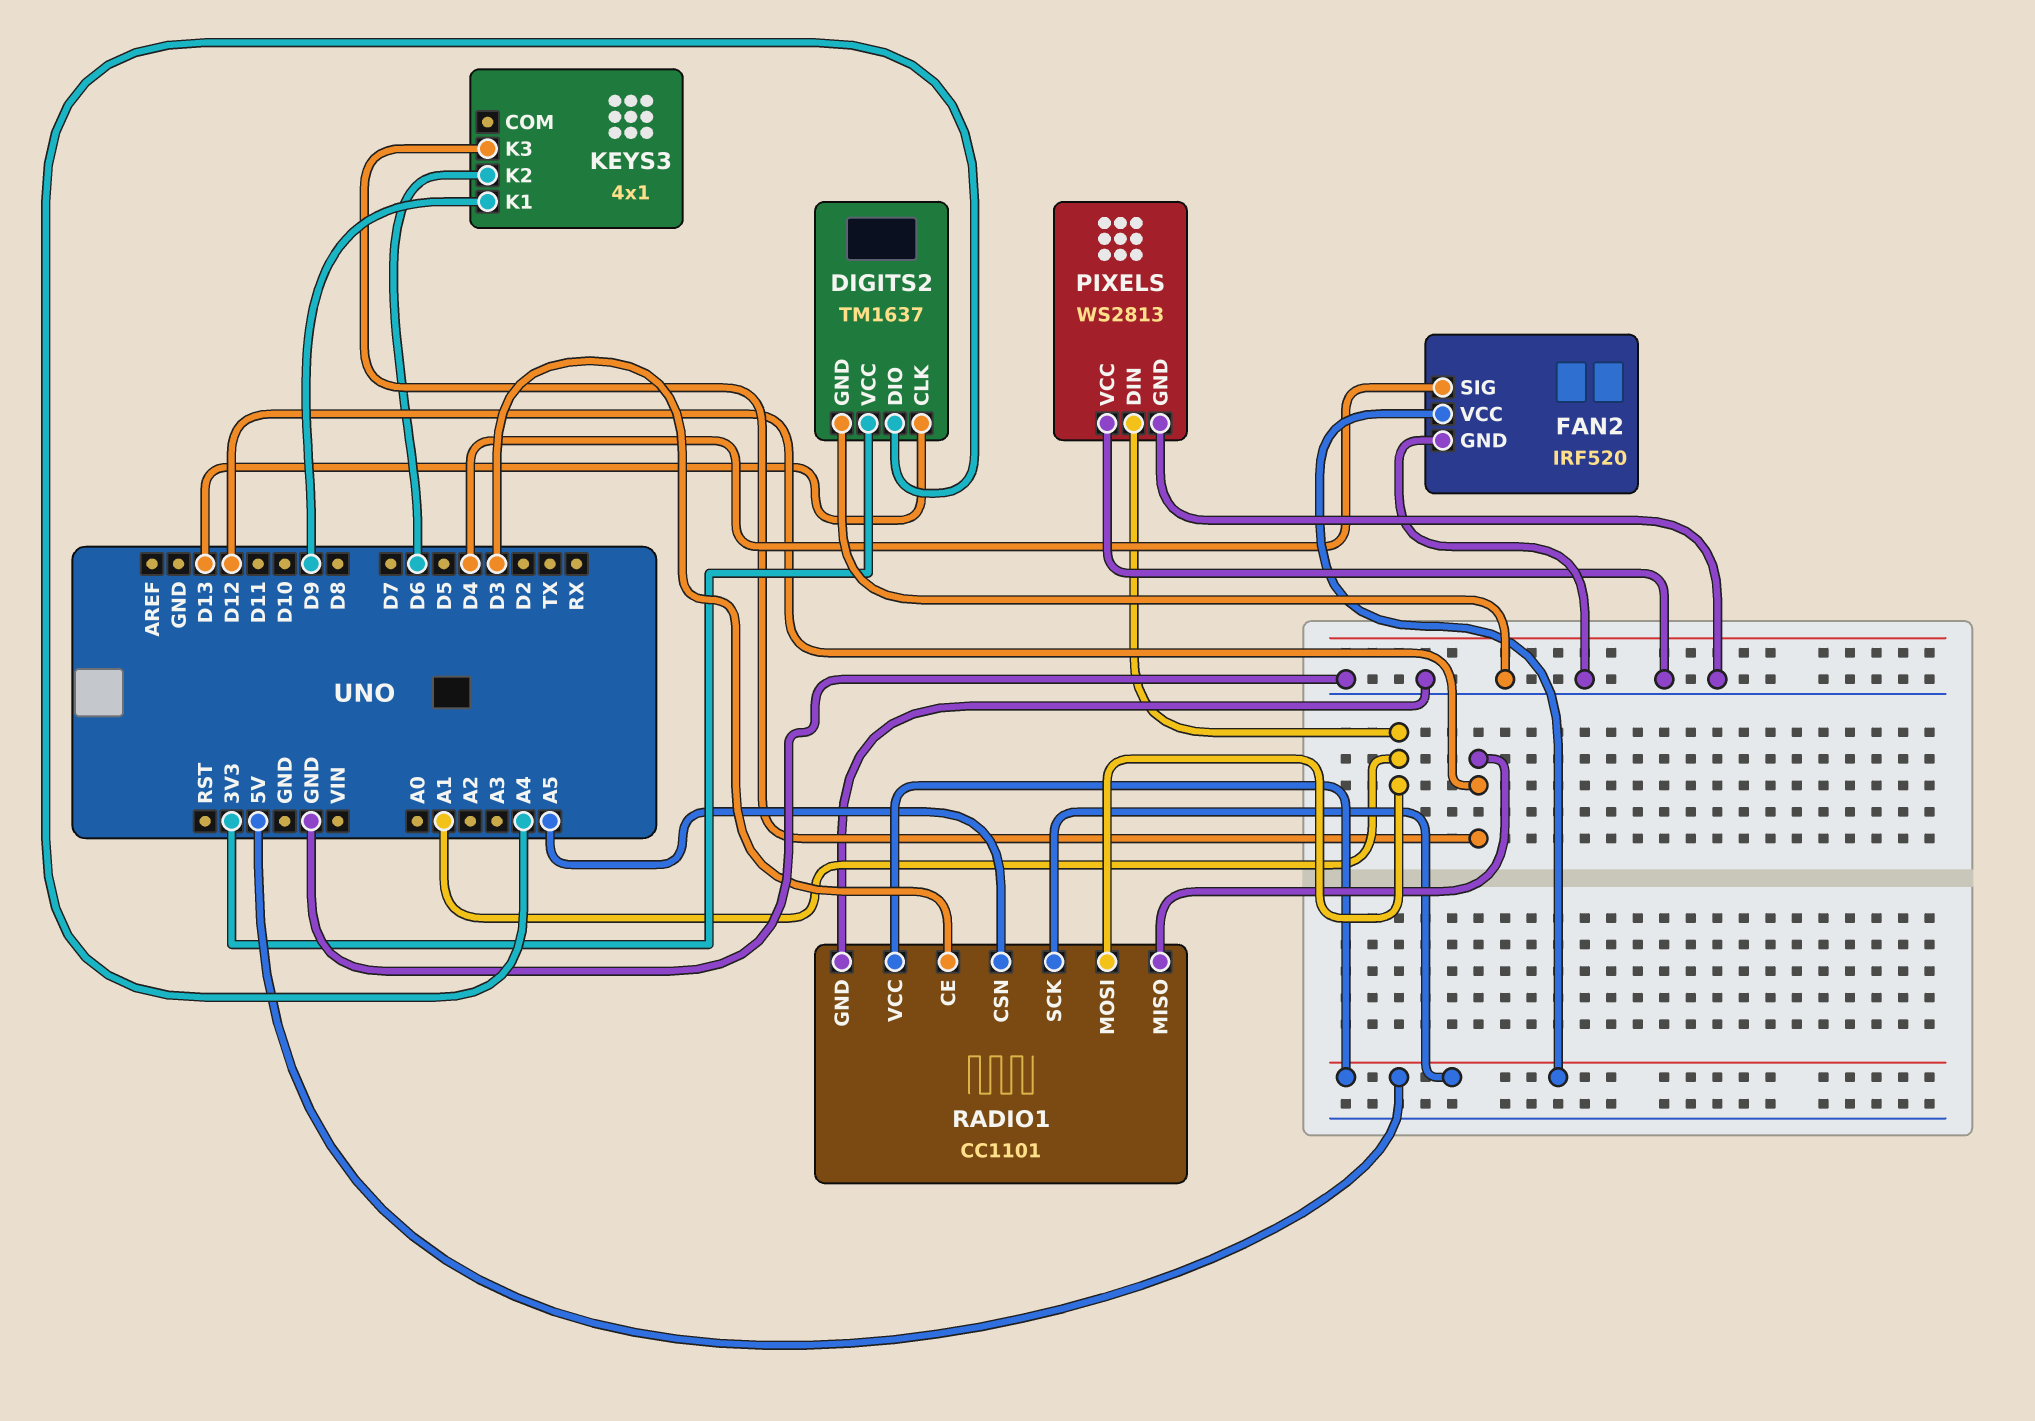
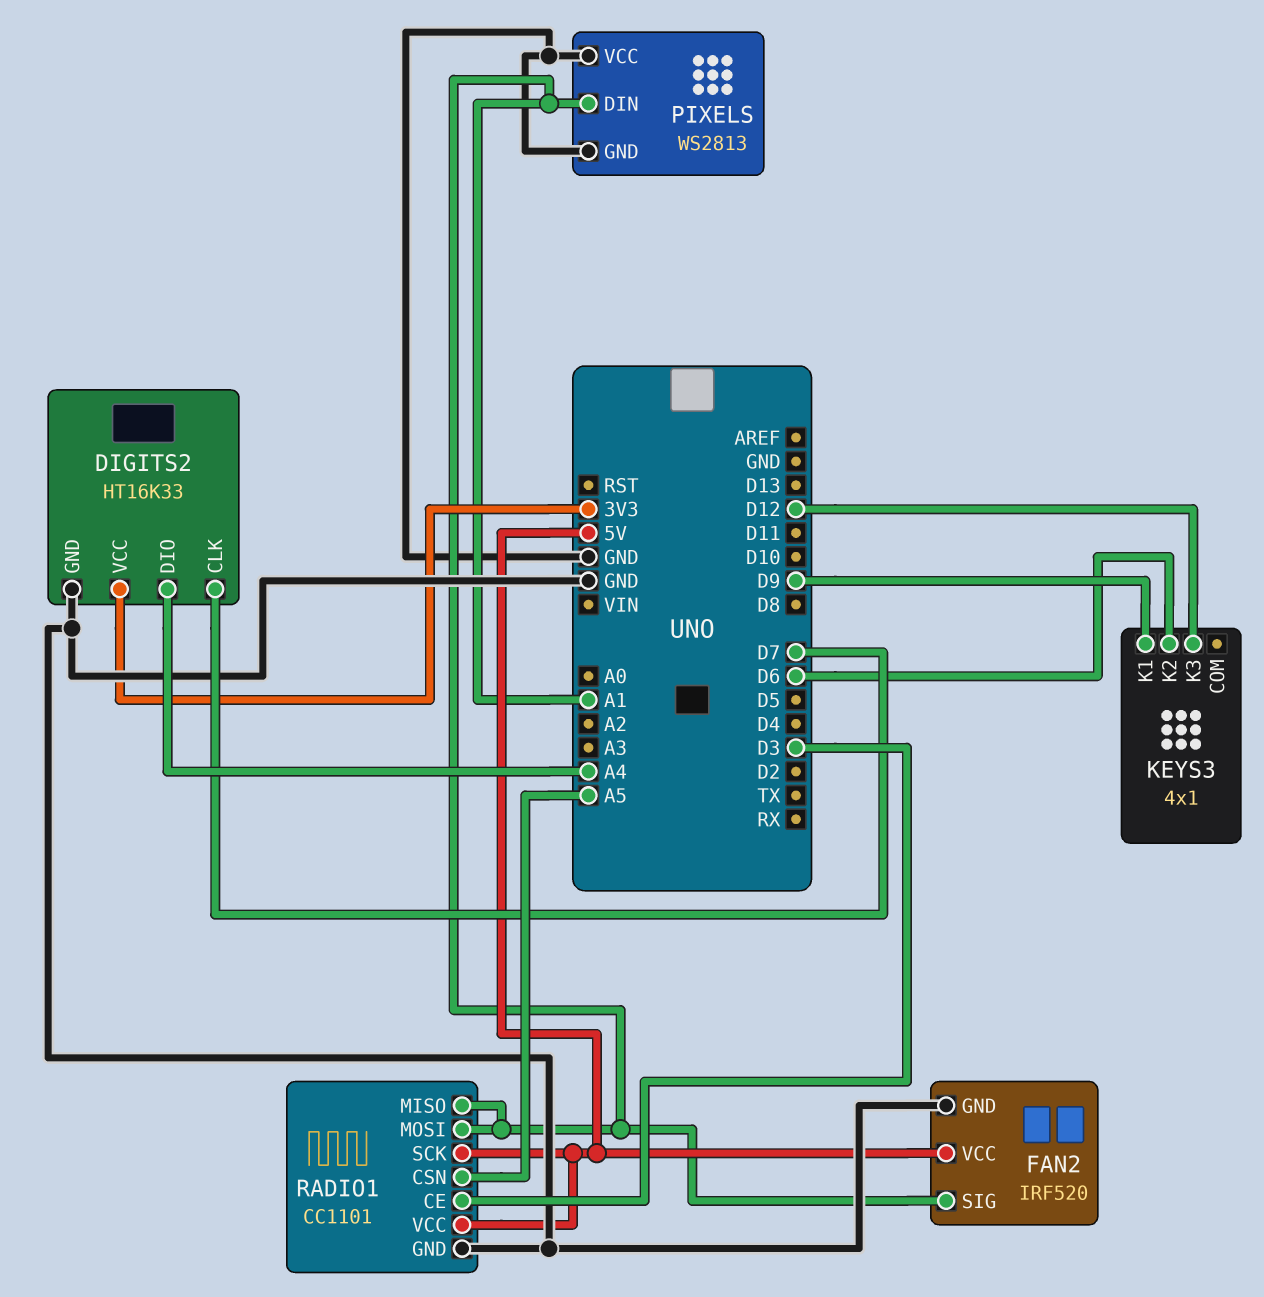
DIGITS2: TM1637 -> HT16K33
DIGITS2 pin CLK: D13 -> D7
FAN2 pin SIG: D4 -> A1
RADIO1 pin MISO: D12 -> A1

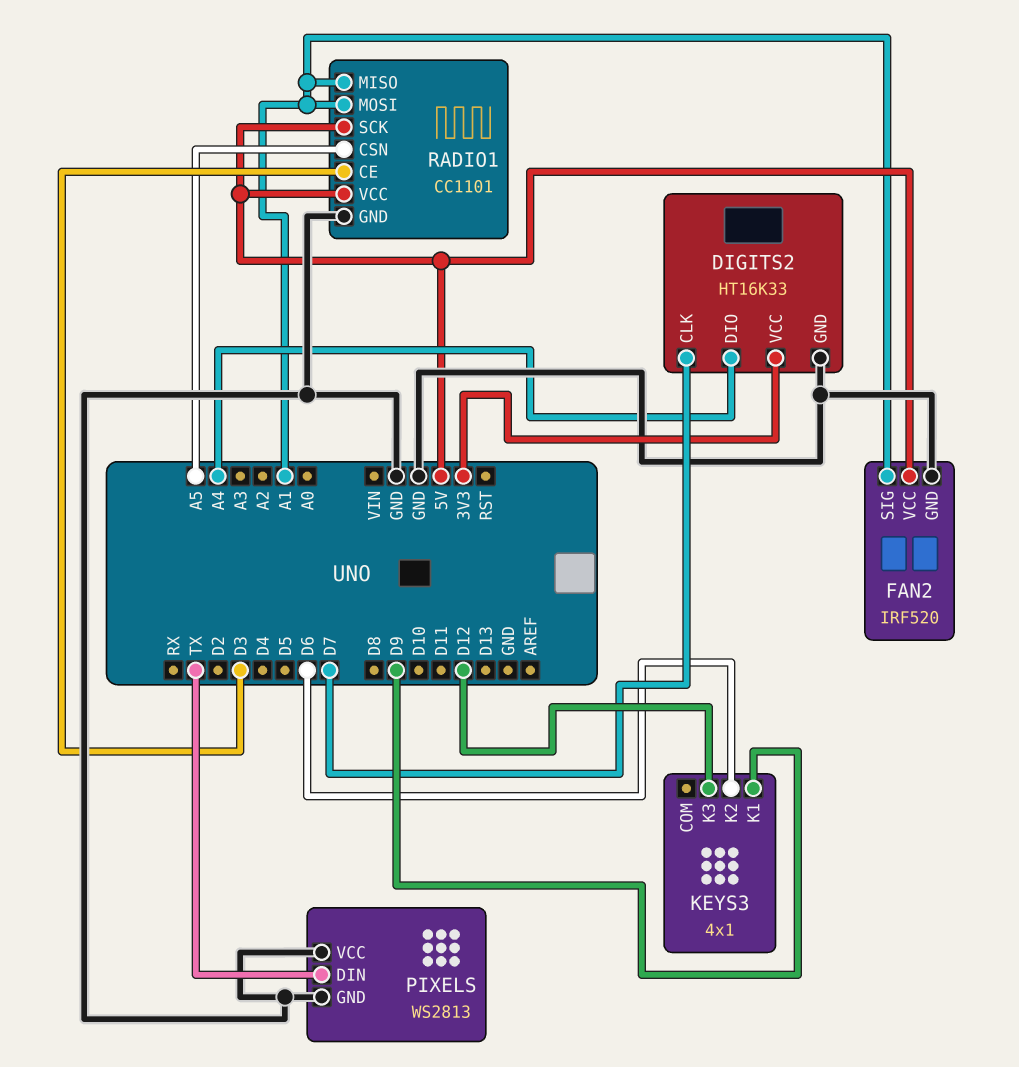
PIXELS pin DIN: A1 -> TX

